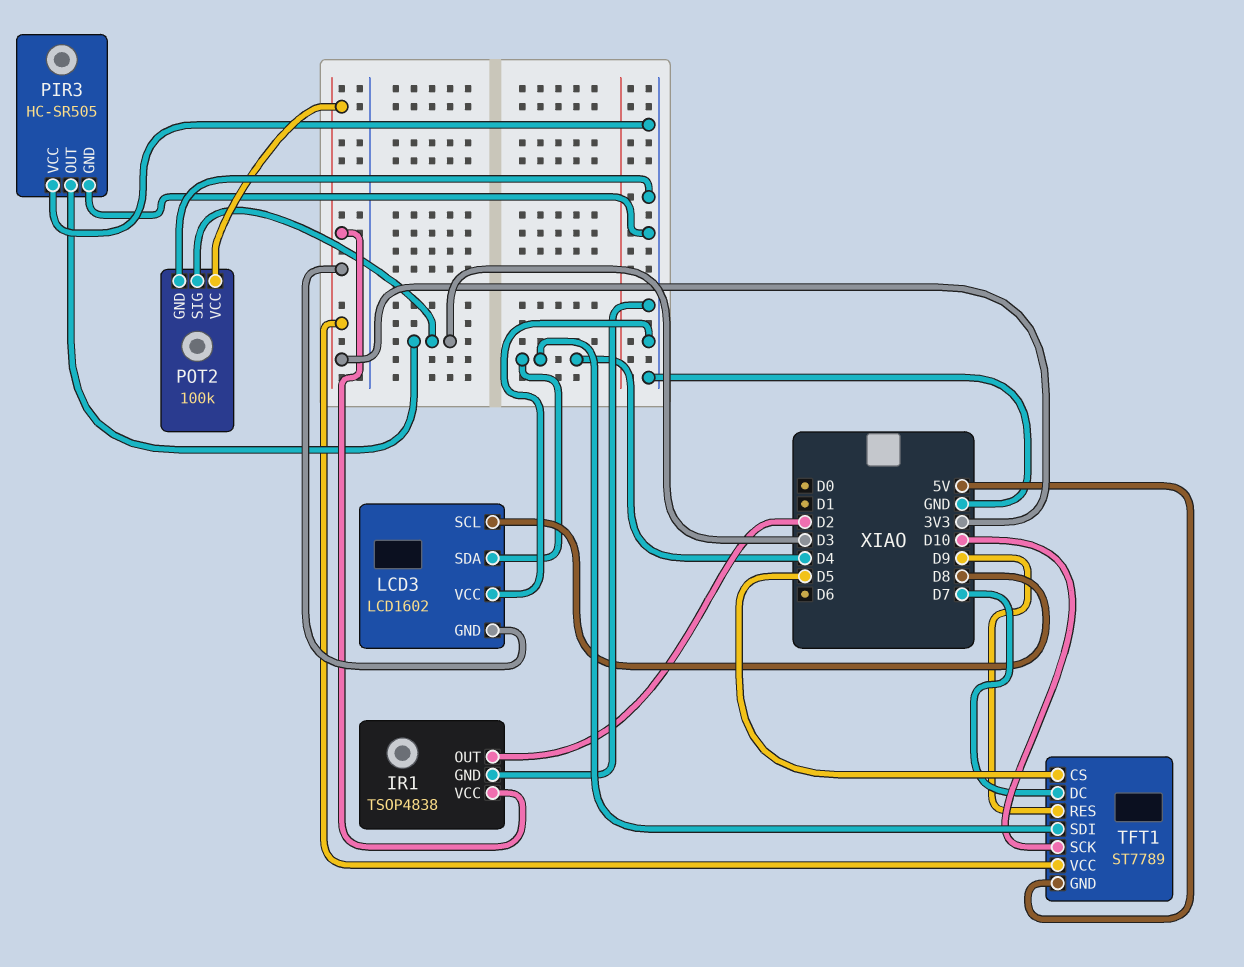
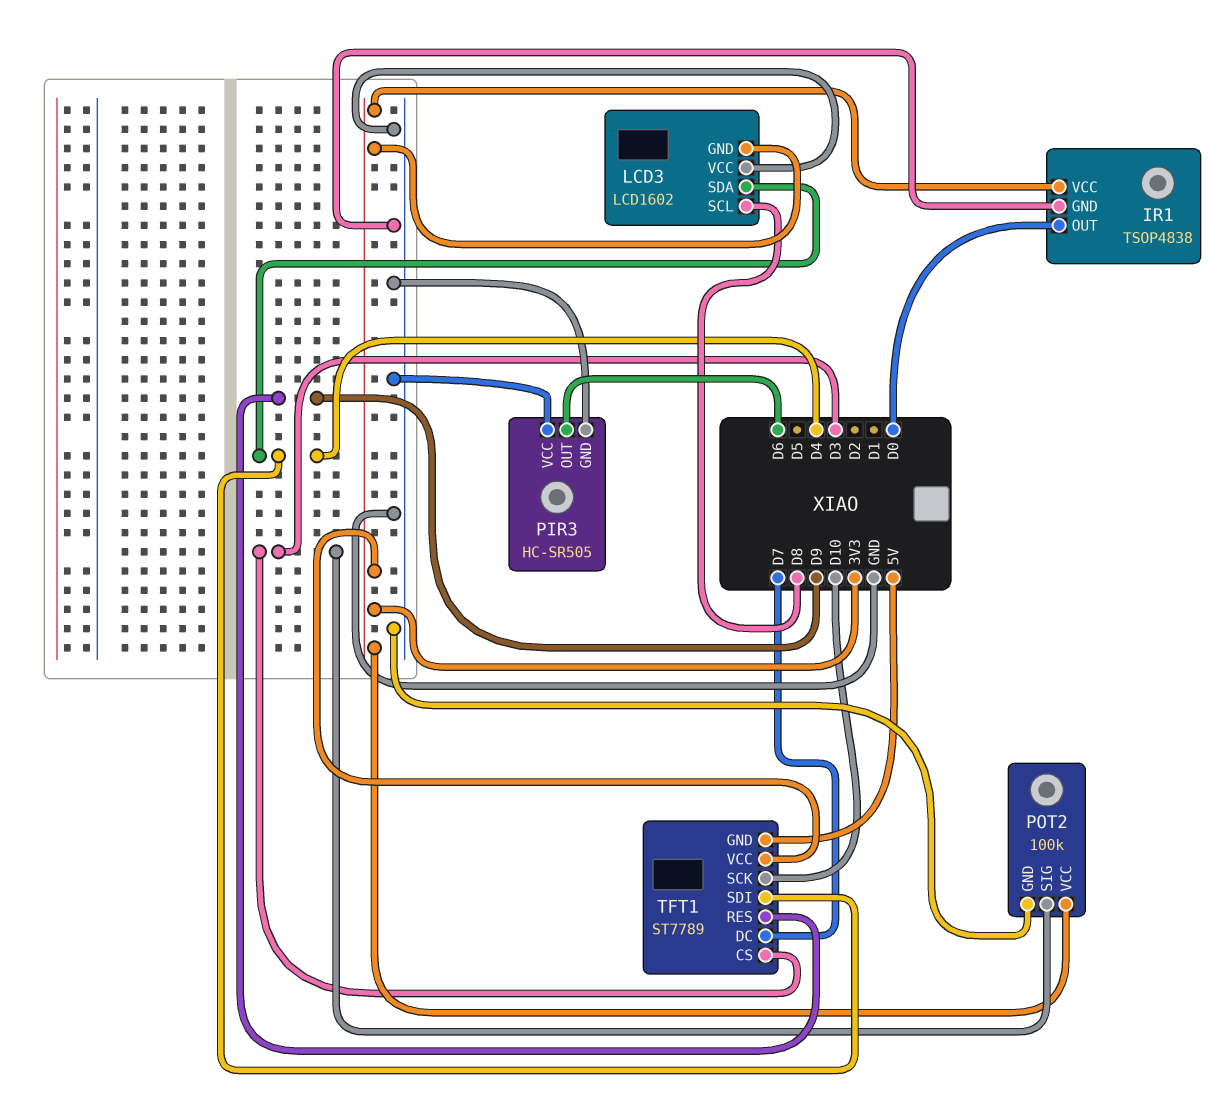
IR1 pin OUT: D2 -> D0
PIR3 pin OUT: D3 -> D6
TFT1 pin CS: D5 -> D3

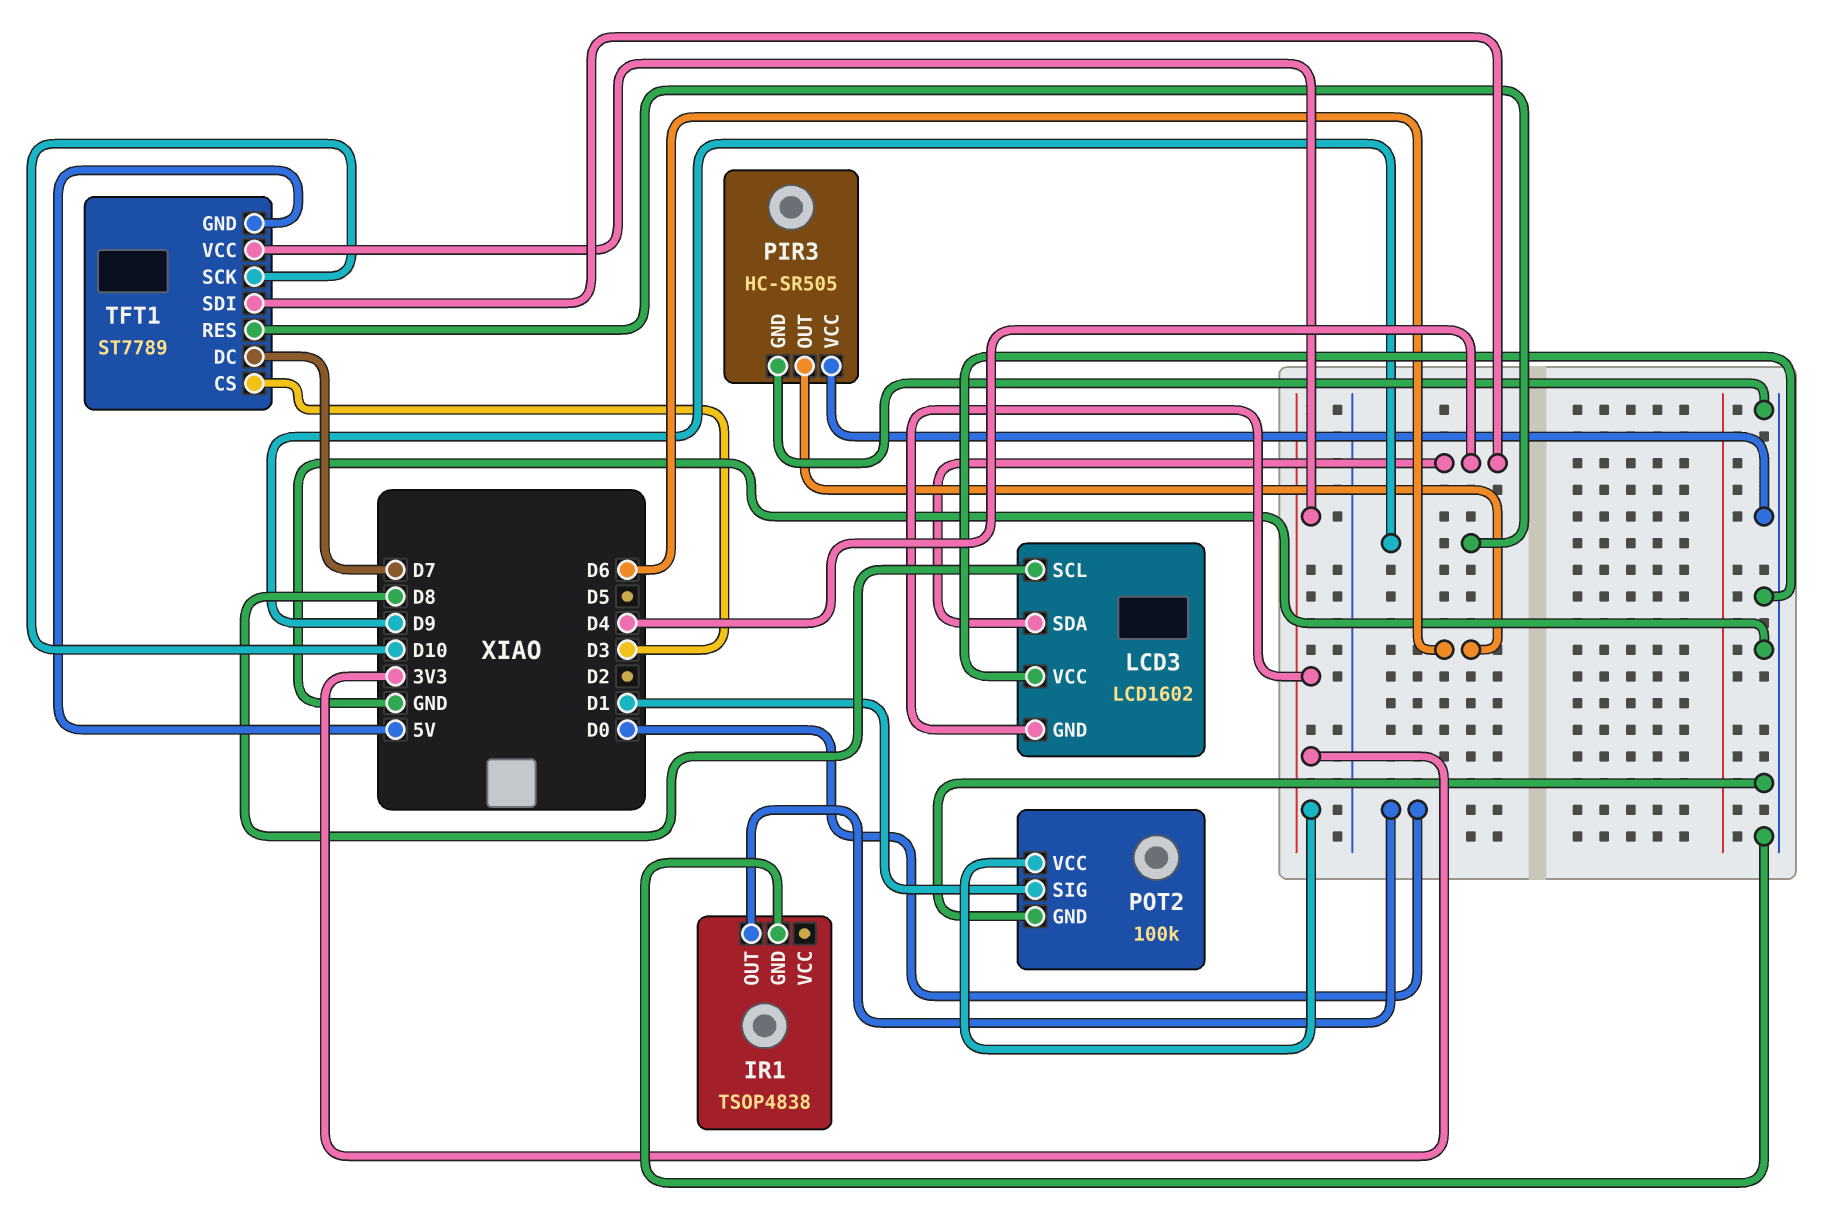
IR1 pin VCC: 3V3 -> none
POT2 pin SIG: D3 -> D1

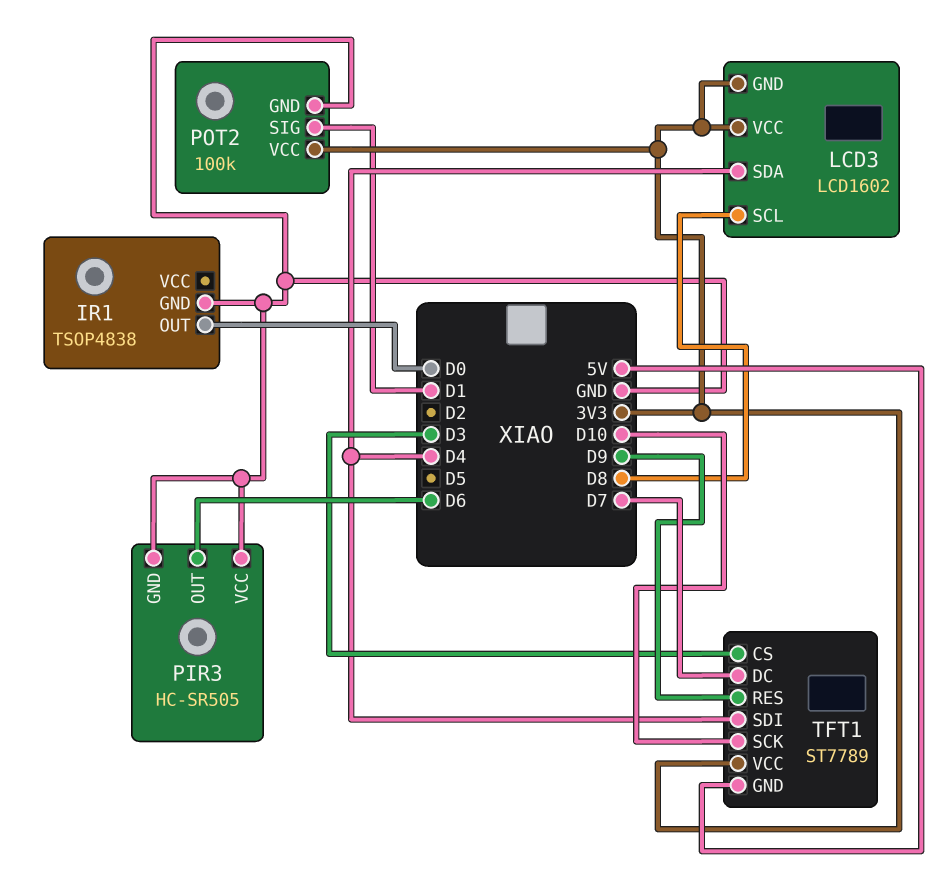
LCD3 pin VCC: GND -> 3V3

